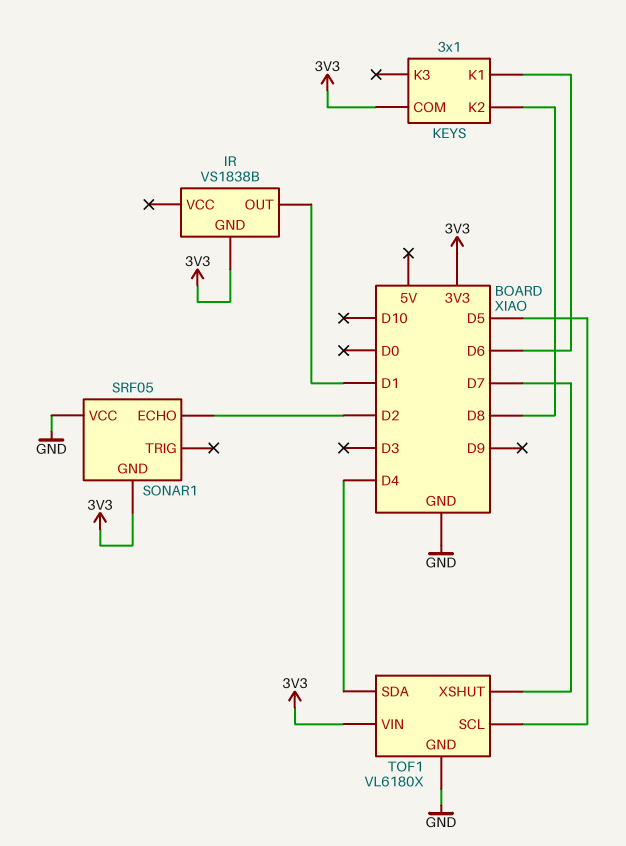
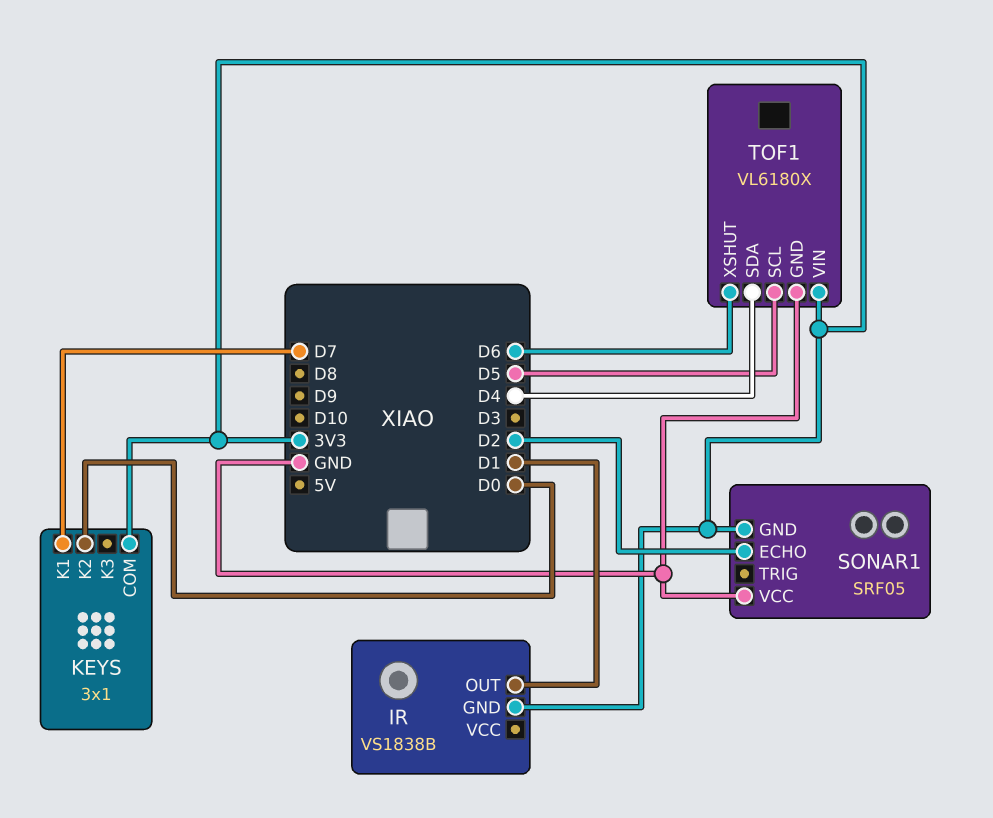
KEYS pin K1: D6 -> D7
KEYS pin K2: D8 -> D0
TOF1 pin XSHUT: D7 -> D6

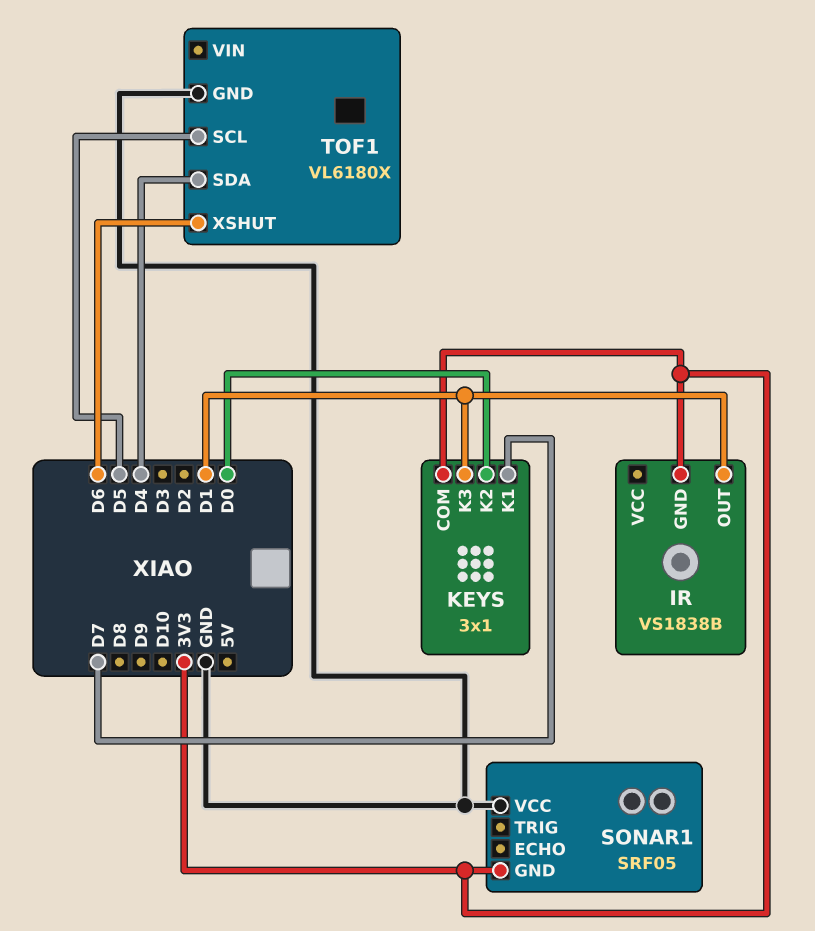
KEYS pin K3: none -> D1
SONAR1 pin ECHO: D2 -> none
TOF1 pin VIN: 3V3 -> none

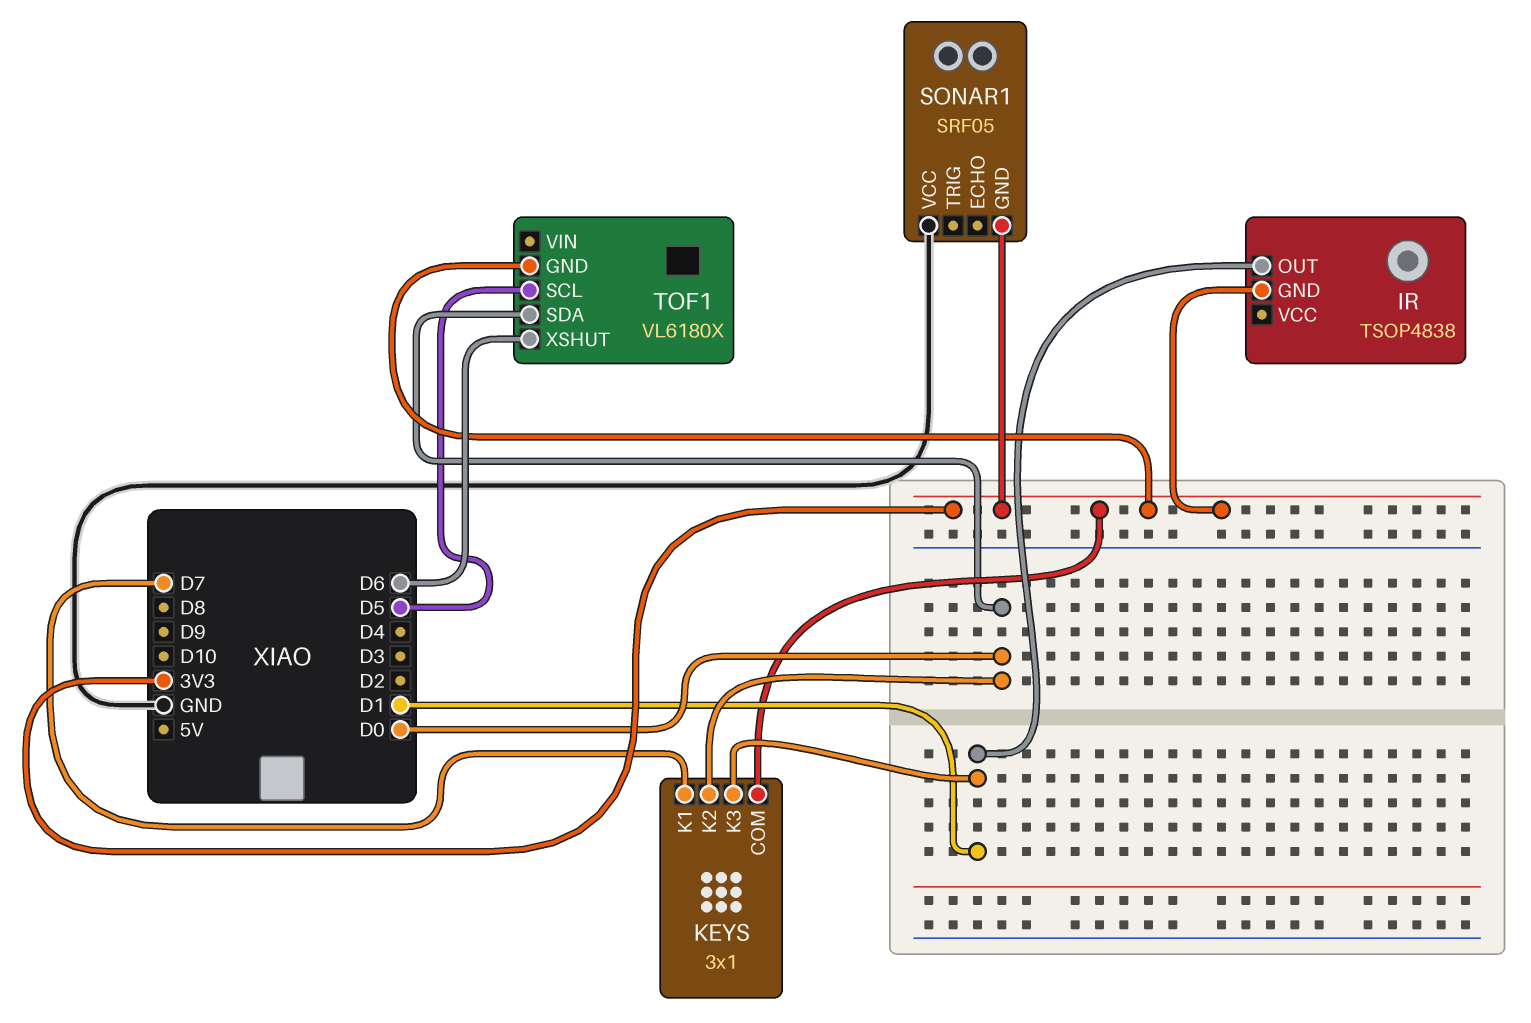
IR: VS1838B -> TSOP4838
TOF1 pin GND: GND -> 3V3
TOF1 pin SDA: D4 -> D0

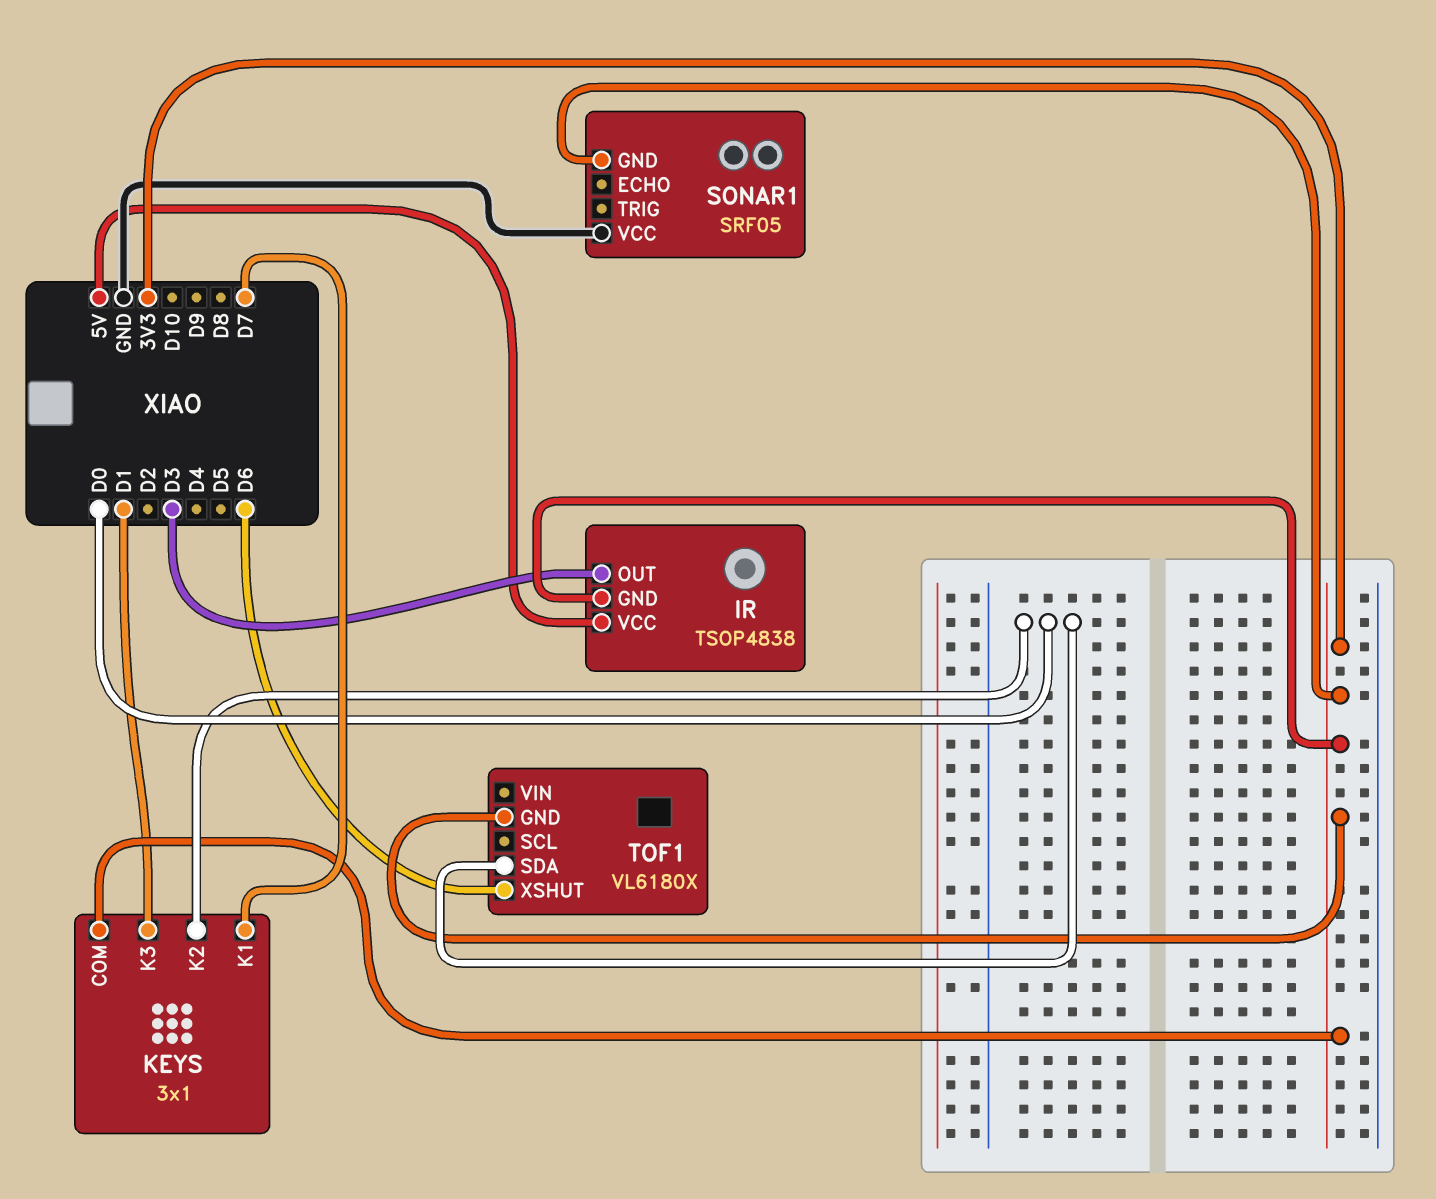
IR pin OUT: D1 -> D3
IR pin VCC: none -> 5V
TOF1 pin SCL: D5 -> none

